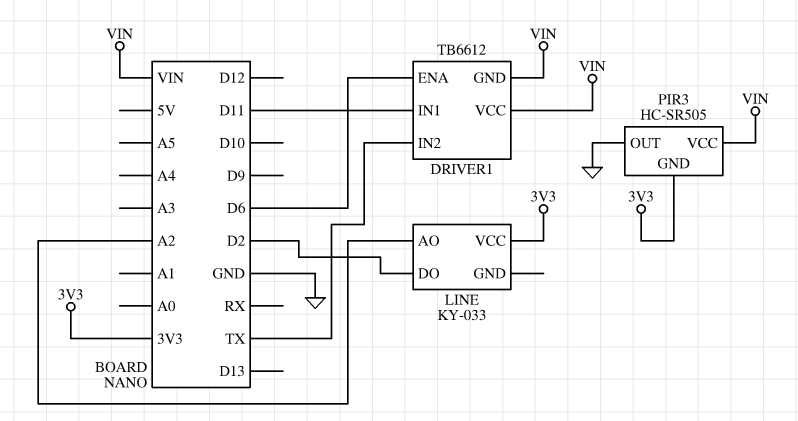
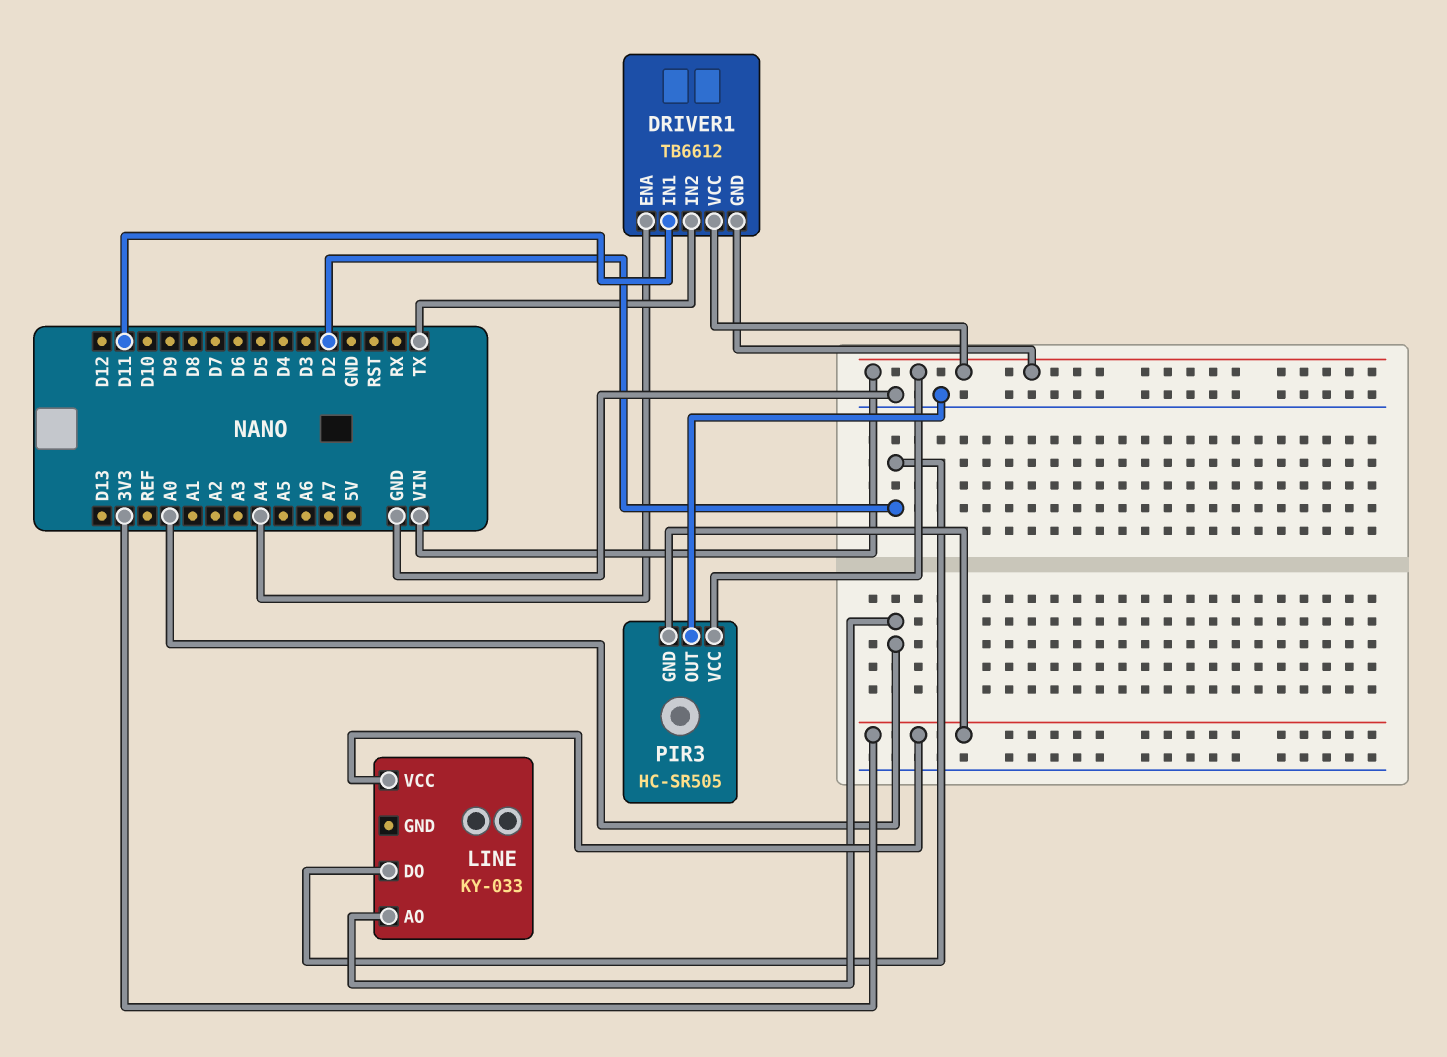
DRIVER1 pin ENA: D6 -> A4
LINE pin AO: A2 -> A0

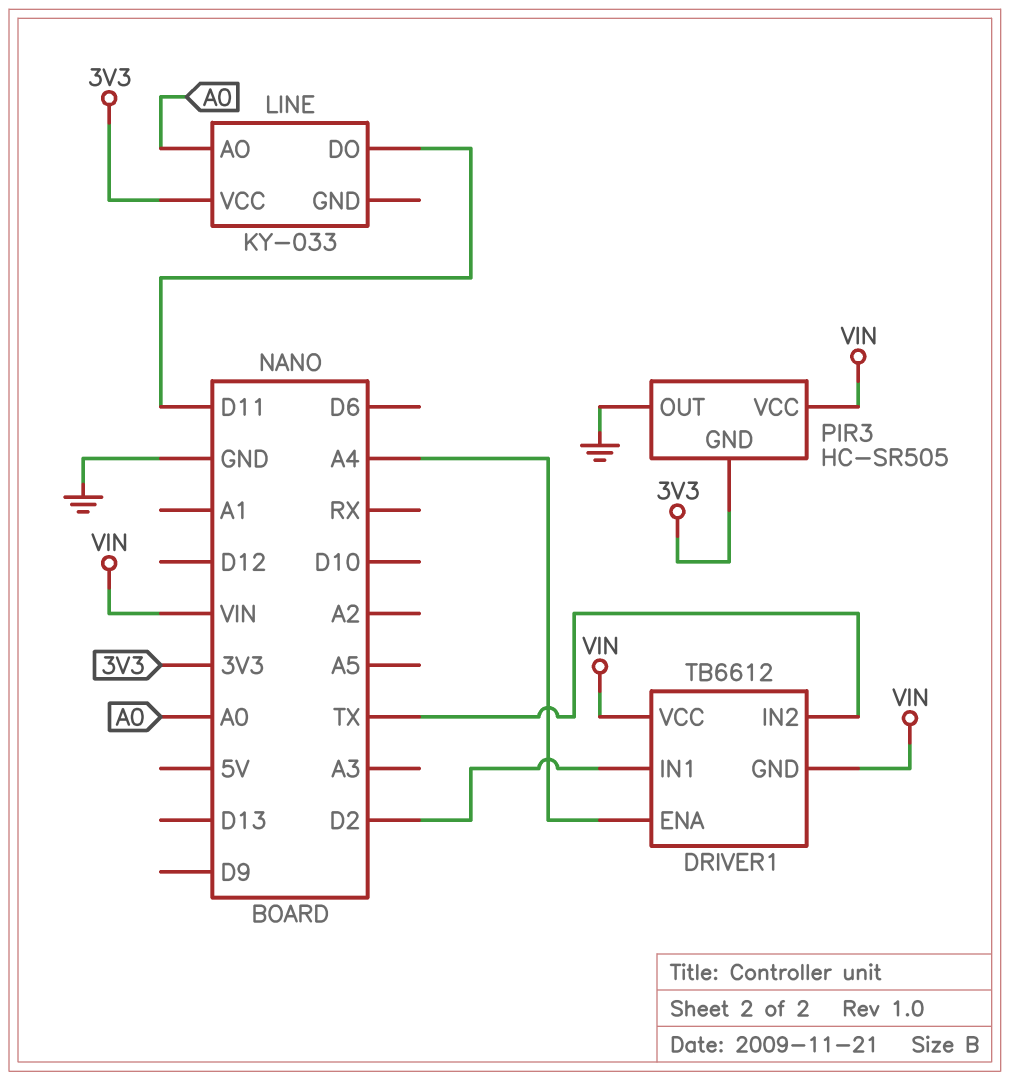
DRIVER1 pin IN1: D11 -> D2
LINE pin DO: D2 -> D11

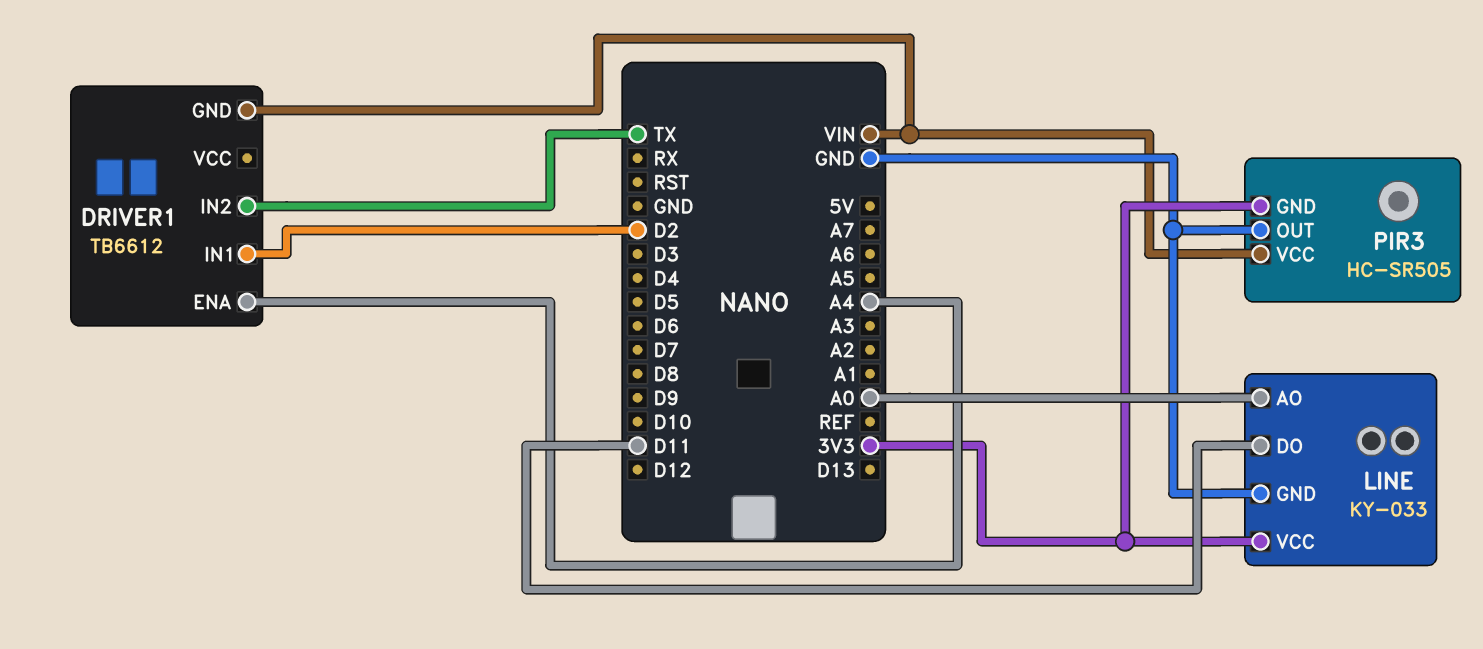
DRIVER1 pin VCC: VIN -> none
LINE pin GND: none -> GND

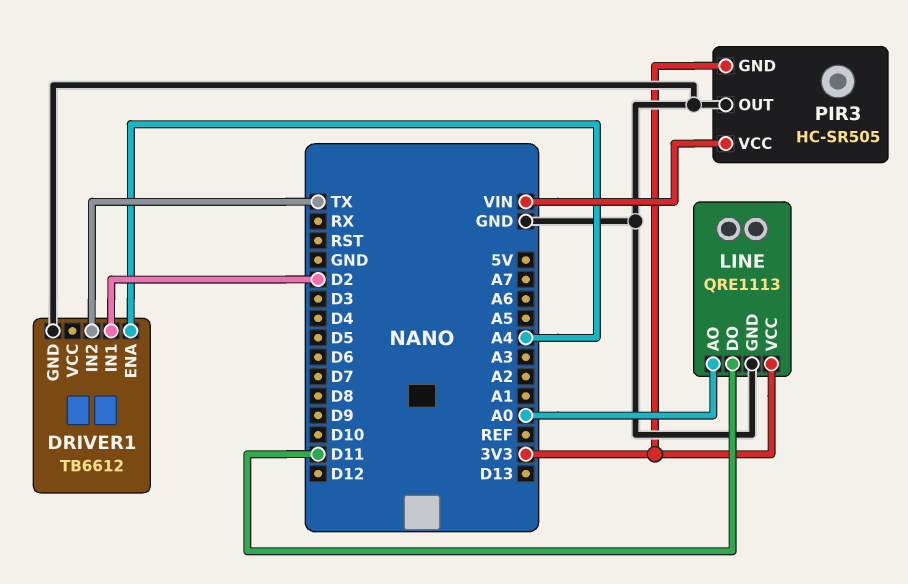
DRIVER1 pin GND: VIN -> GND
LINE: KY-033 -> QRE1113

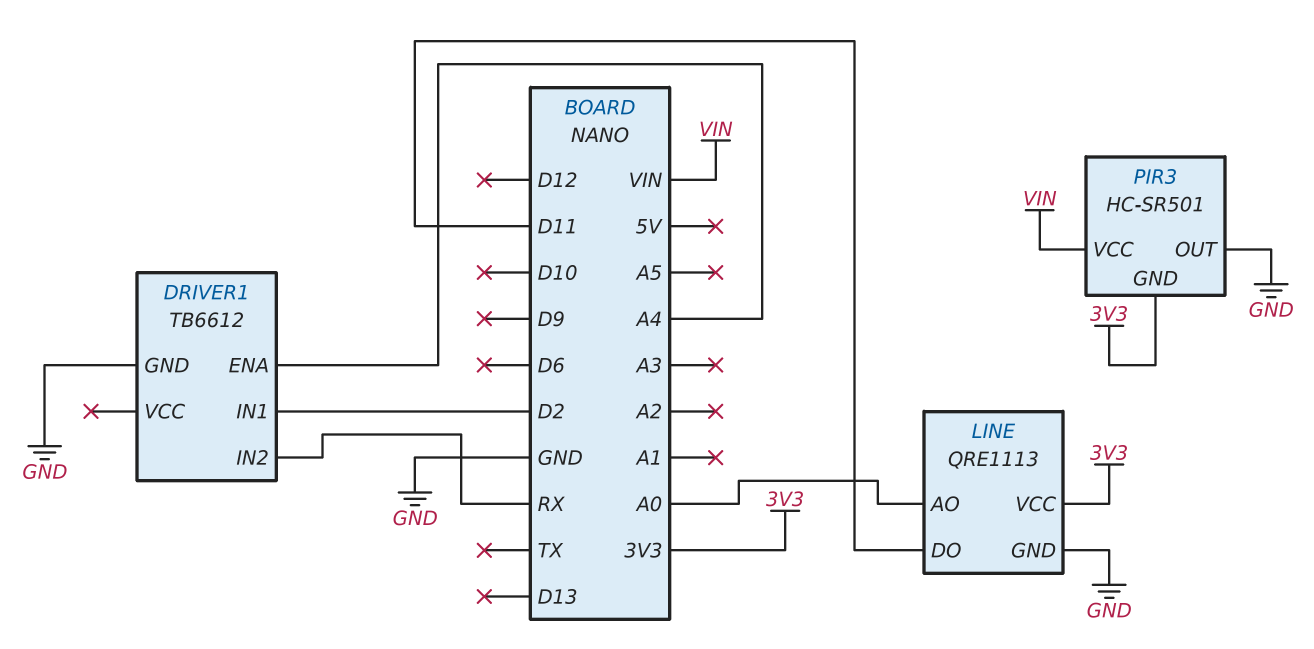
DRIVER1 pin IN2: TX -> RX
PIR3: HC-SR505 -> HC-SR501

